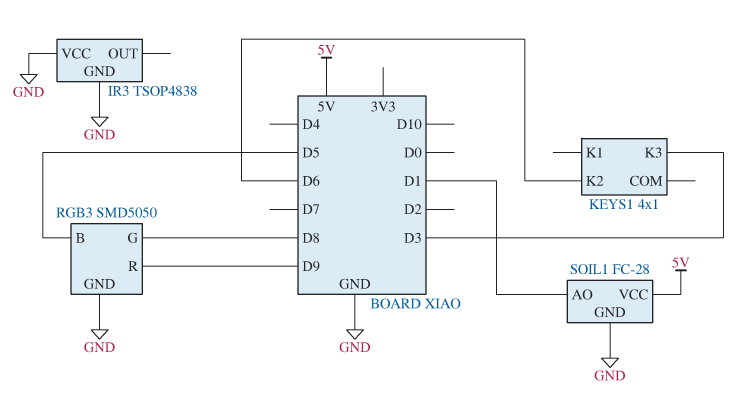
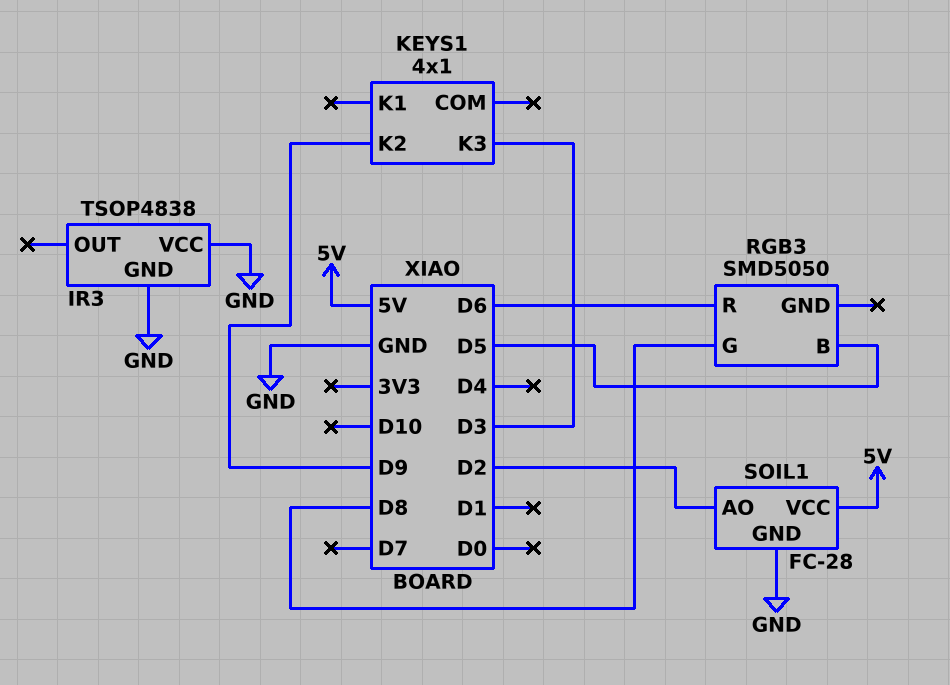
KEYS1 pin K2: D6 -> D9
RGB3 pin GND: GND -> none
RGB3 pin R: D9 -> D6
SOIL1 pin AO: D1 -> D2

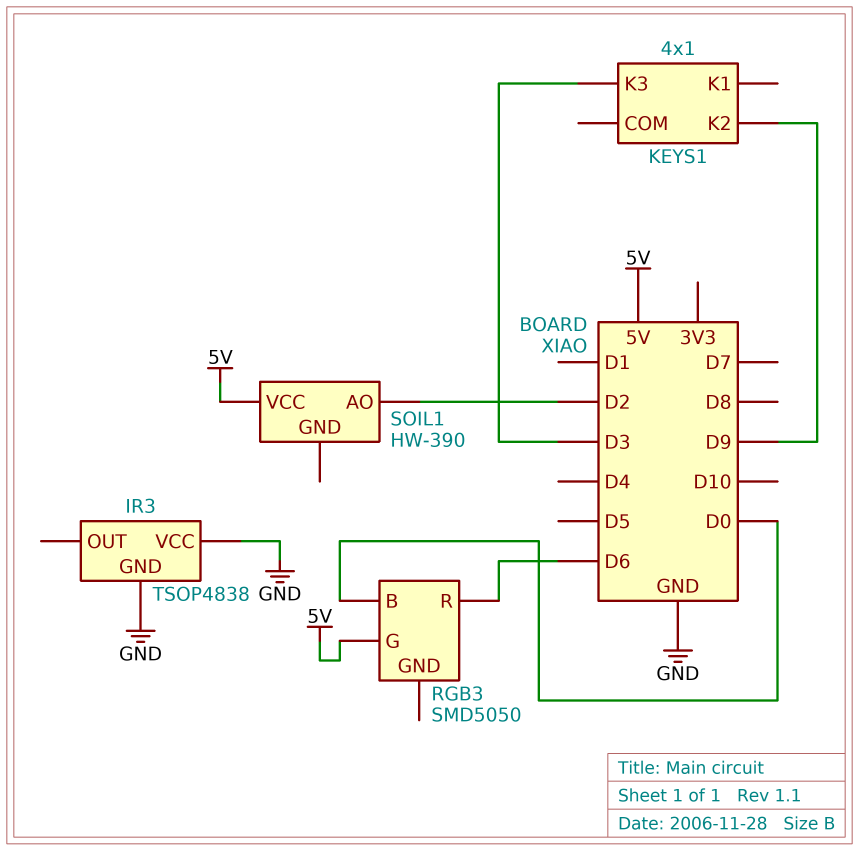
RGB3 pin B: D5 -> D0
RGB3 pin G: D8 -> 5V
SOIL1: FC-28 -> HW-390
SOIL1 pin GND: GND -> none

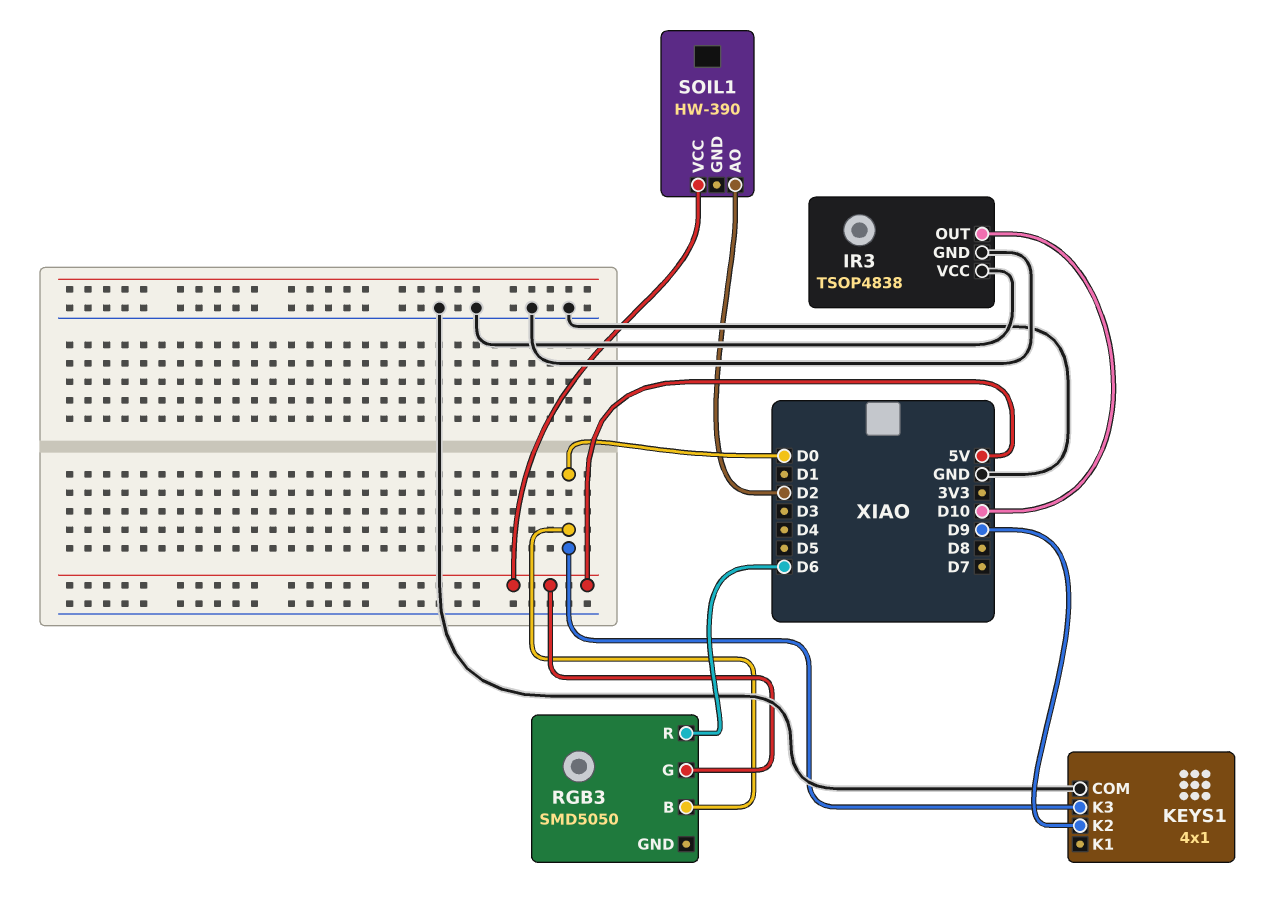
IR3 pin OUT: none -> D10
KEYS1 pin COM: none -> GND
KEYS1 pin K3: D3 -> D0

